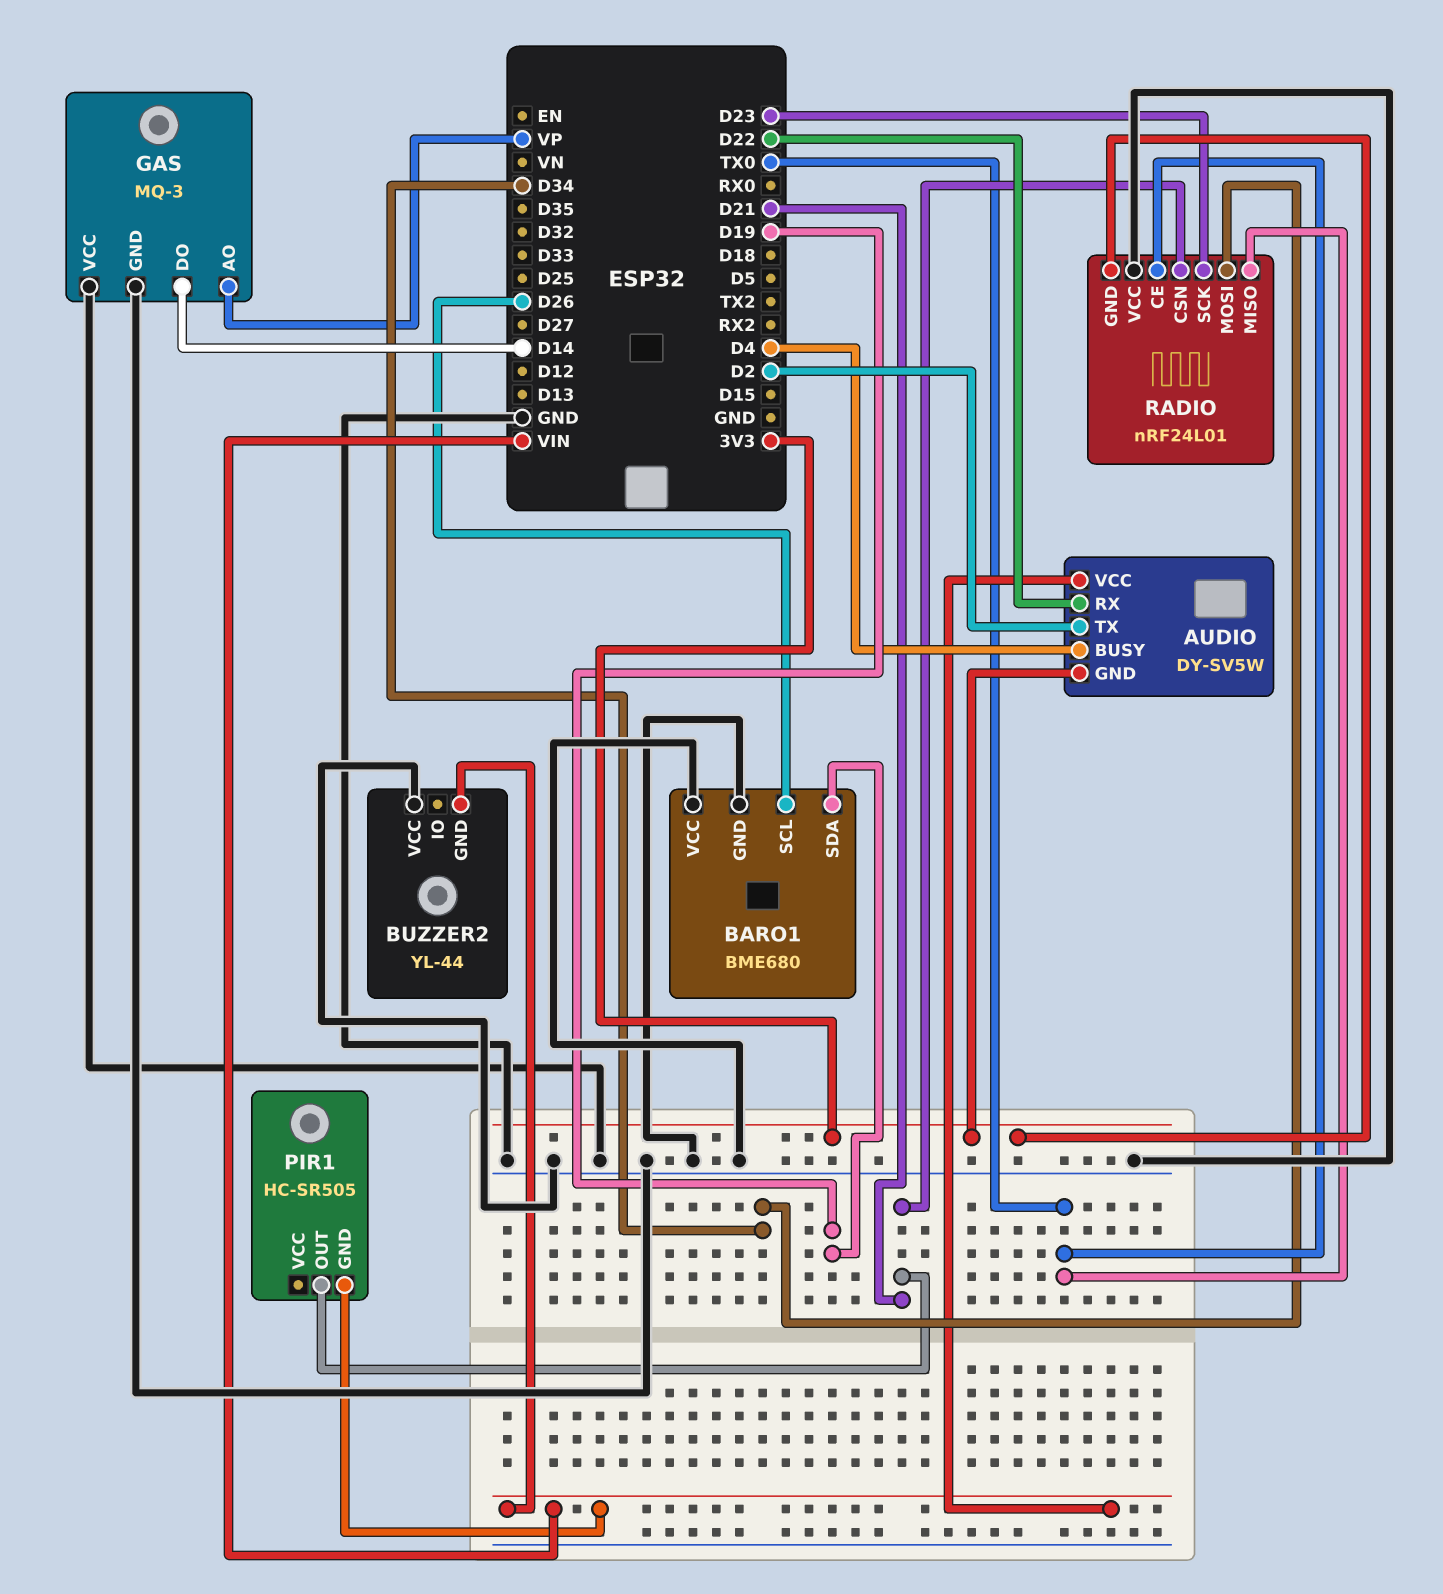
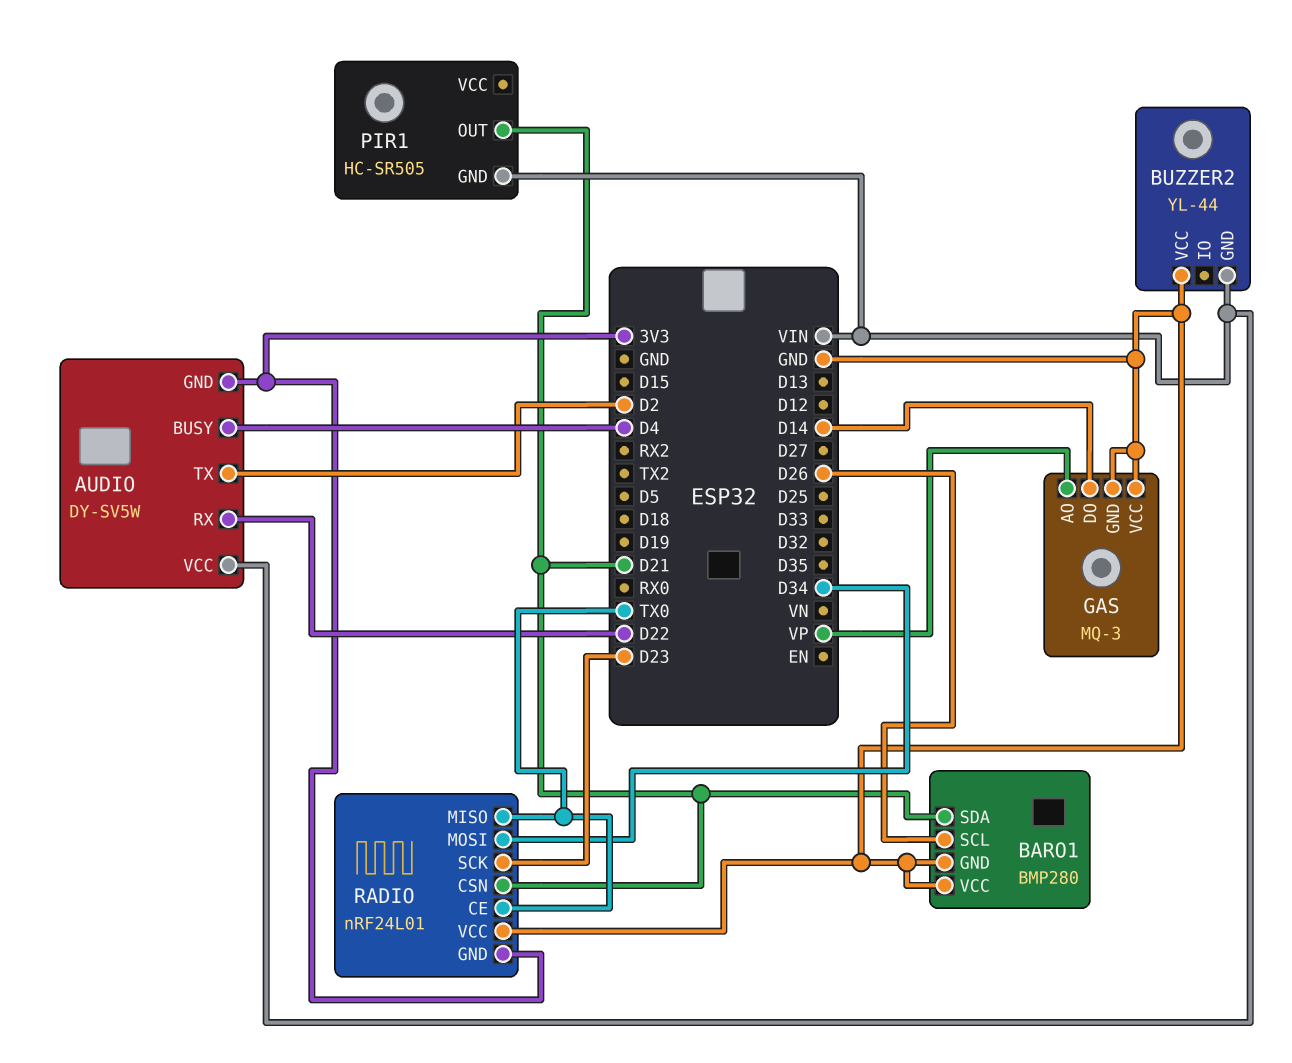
BARO1: BME680 -> BMP280
BARO1 pin SDA: D19 -> D21

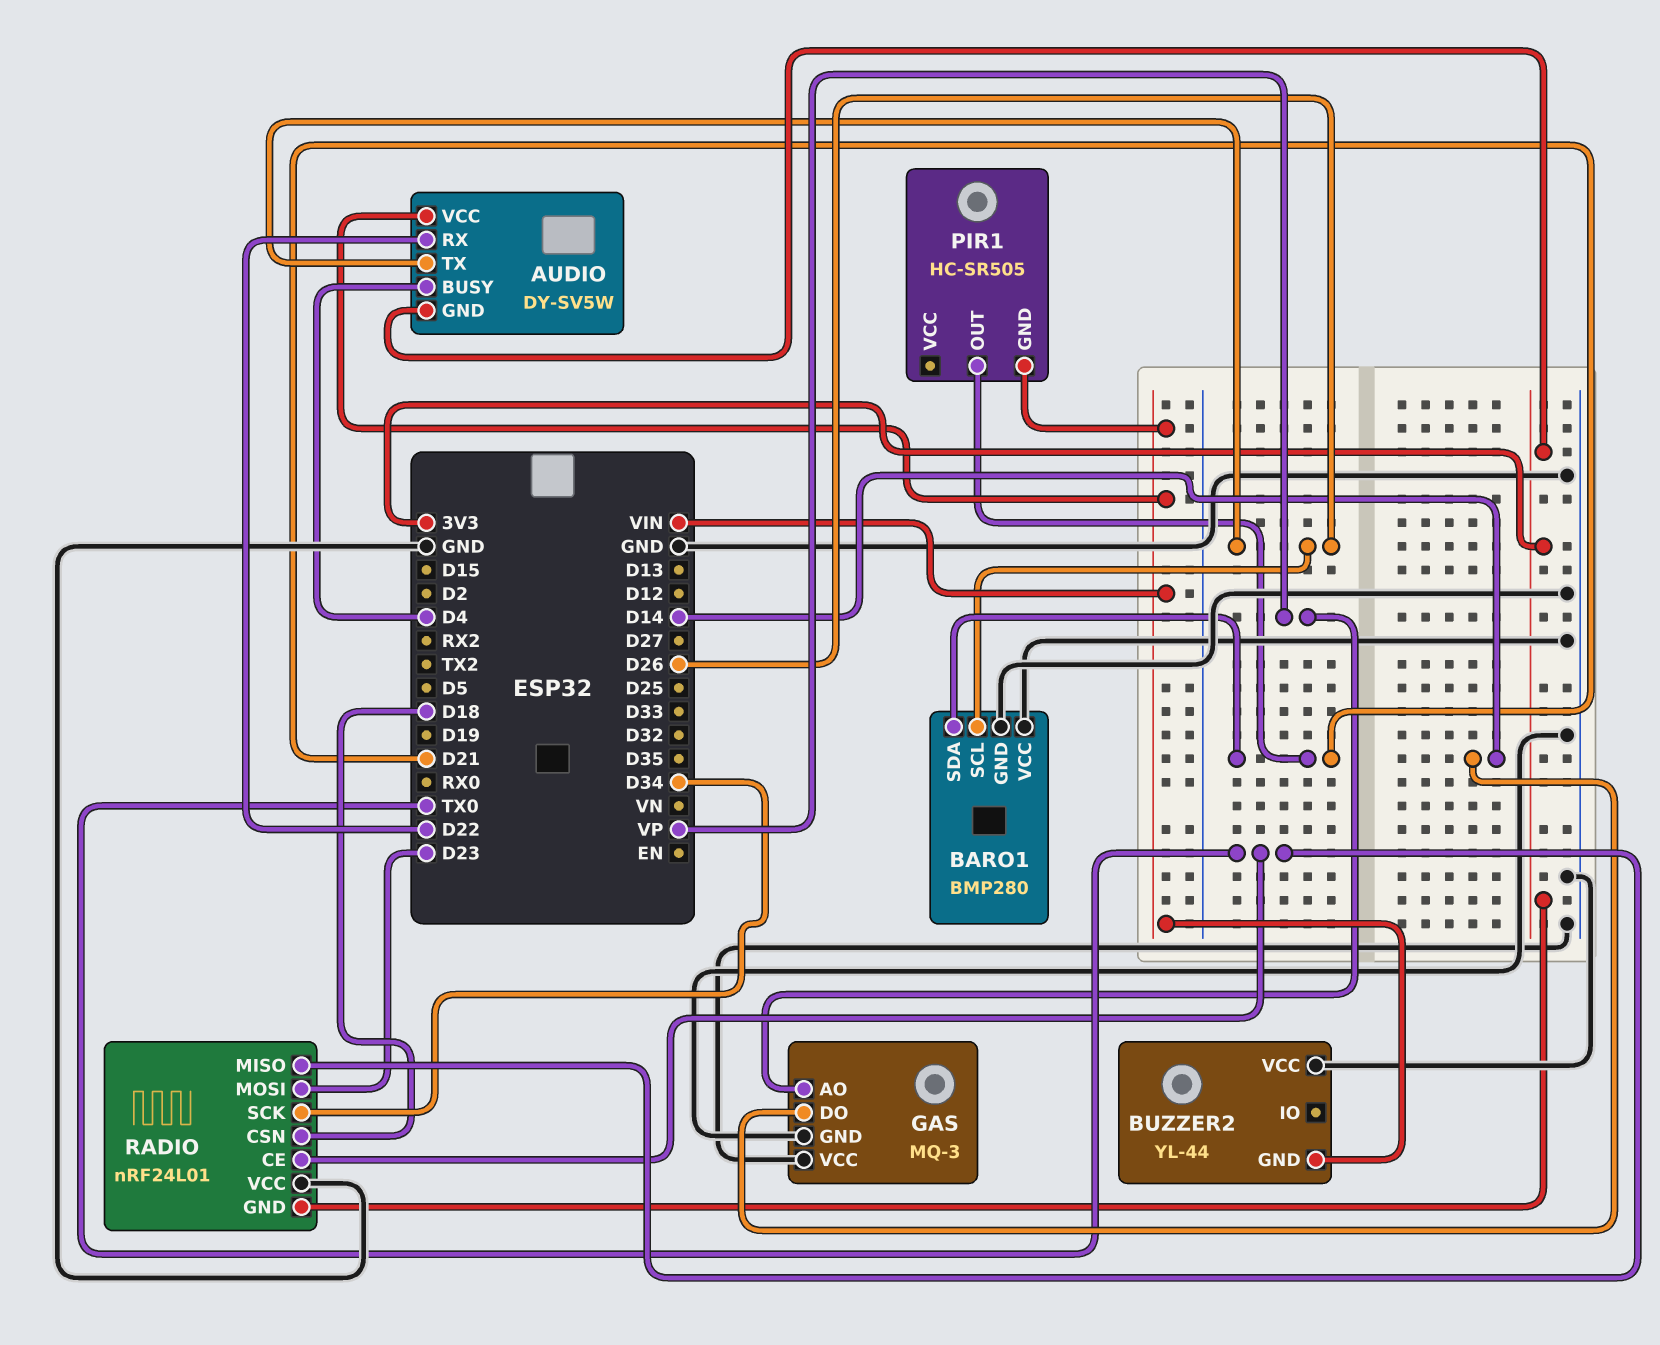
AUDIO pin TX: D2 -> D26
RADIO pin CSN: D21 -> D18
RADIO pin MOSI: D34 -> D23
RADIO pin SCK: D23 -> D34

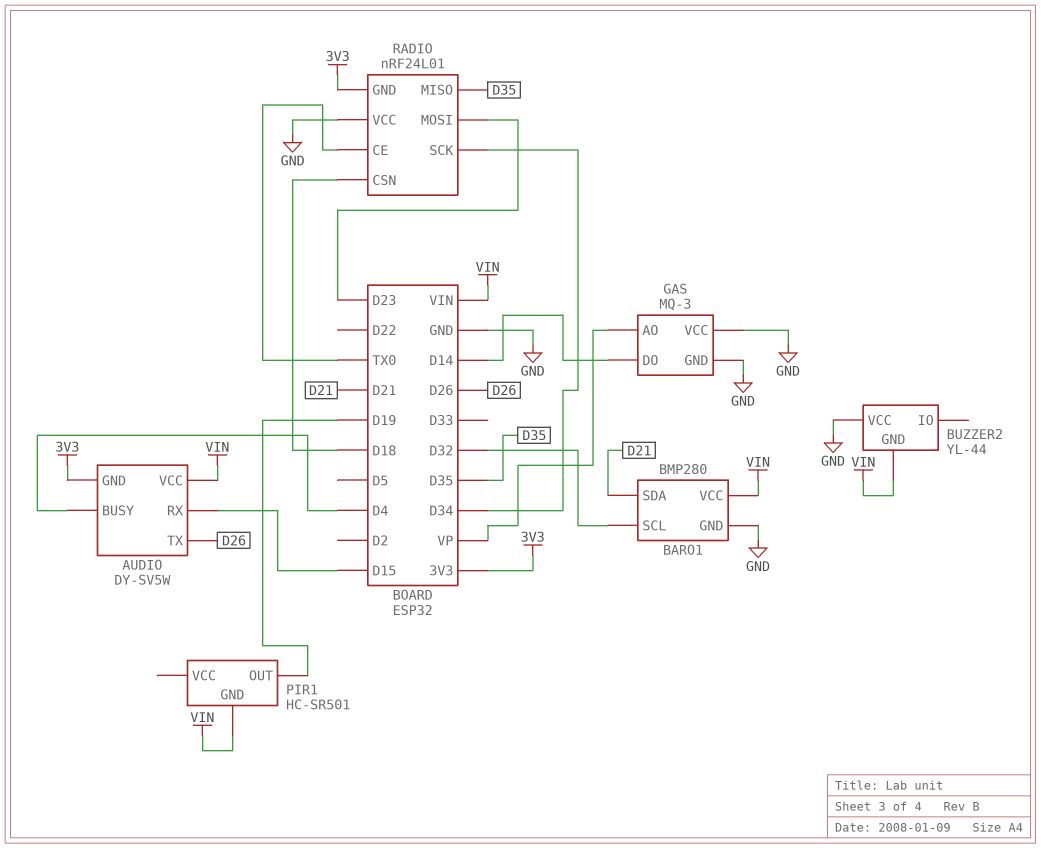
AUDIO pin RX: D22 -> D15
BARO1 pin SCL: D26 -> D32
BARO1 pin VCC: GND -> VIN
PIR1: HC-SR505 -> HC-SR501
PIR1 pin OUT: D21 -> D19
RADIO pin MISO: TX0 -> D35

